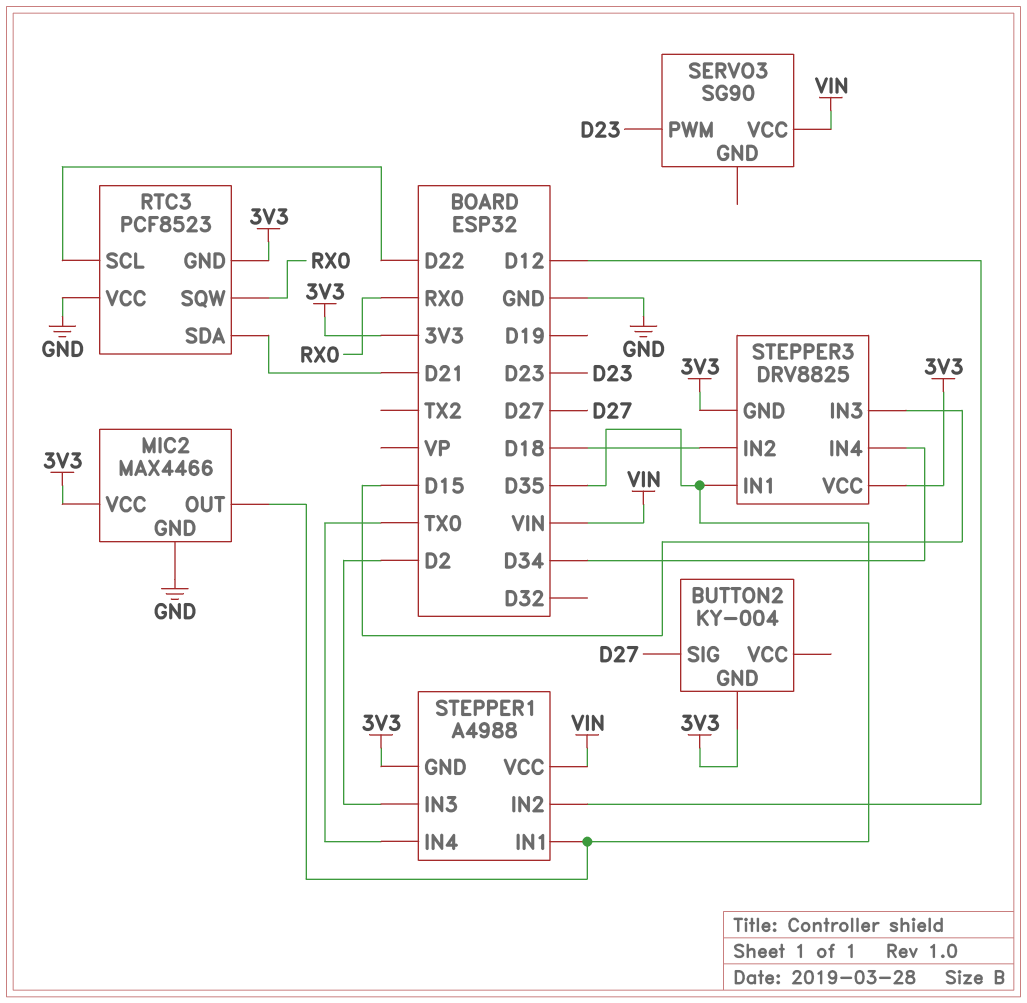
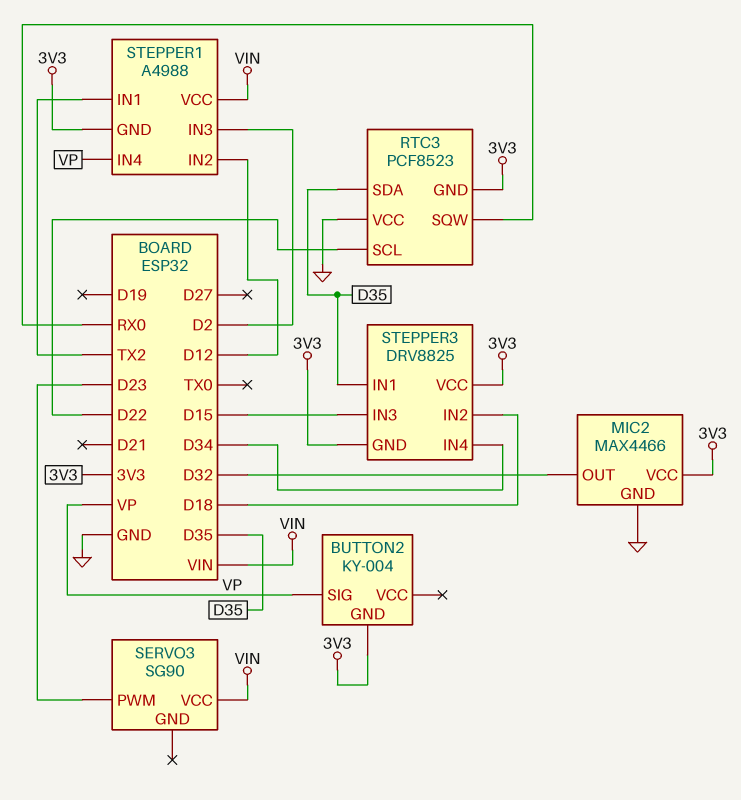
BUTTON2 pin SIG: D27 -> VP
MIC2 pin OUT: D35 -> D32
RTC3 pin SDA: D21 -> D35
STEPPER1 pin IN1: D35 -> TX2
STEPPER1 pin IN4: TX0 -> VP

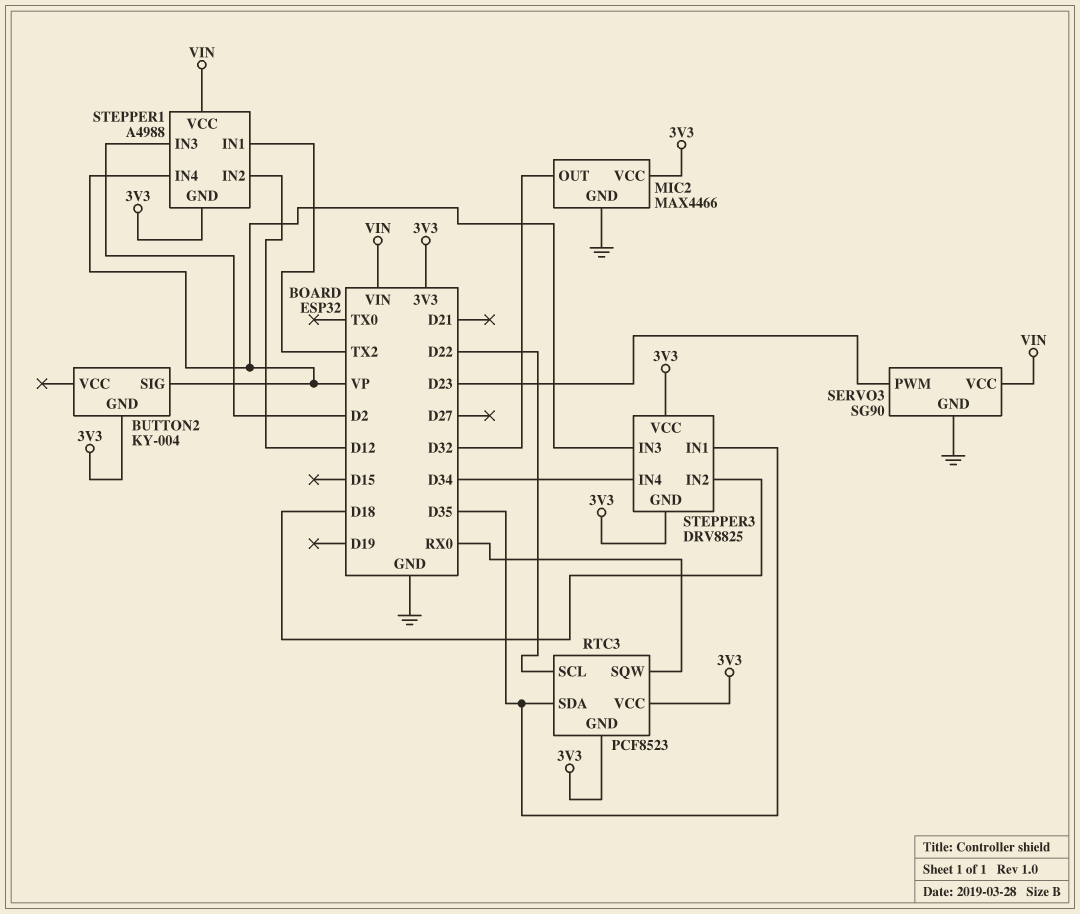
RTC3 pin VCC: GND -> 3V3
SERVO3 pin GND: none -> GND
STEPPER3 pin IN3: D15 -> VP

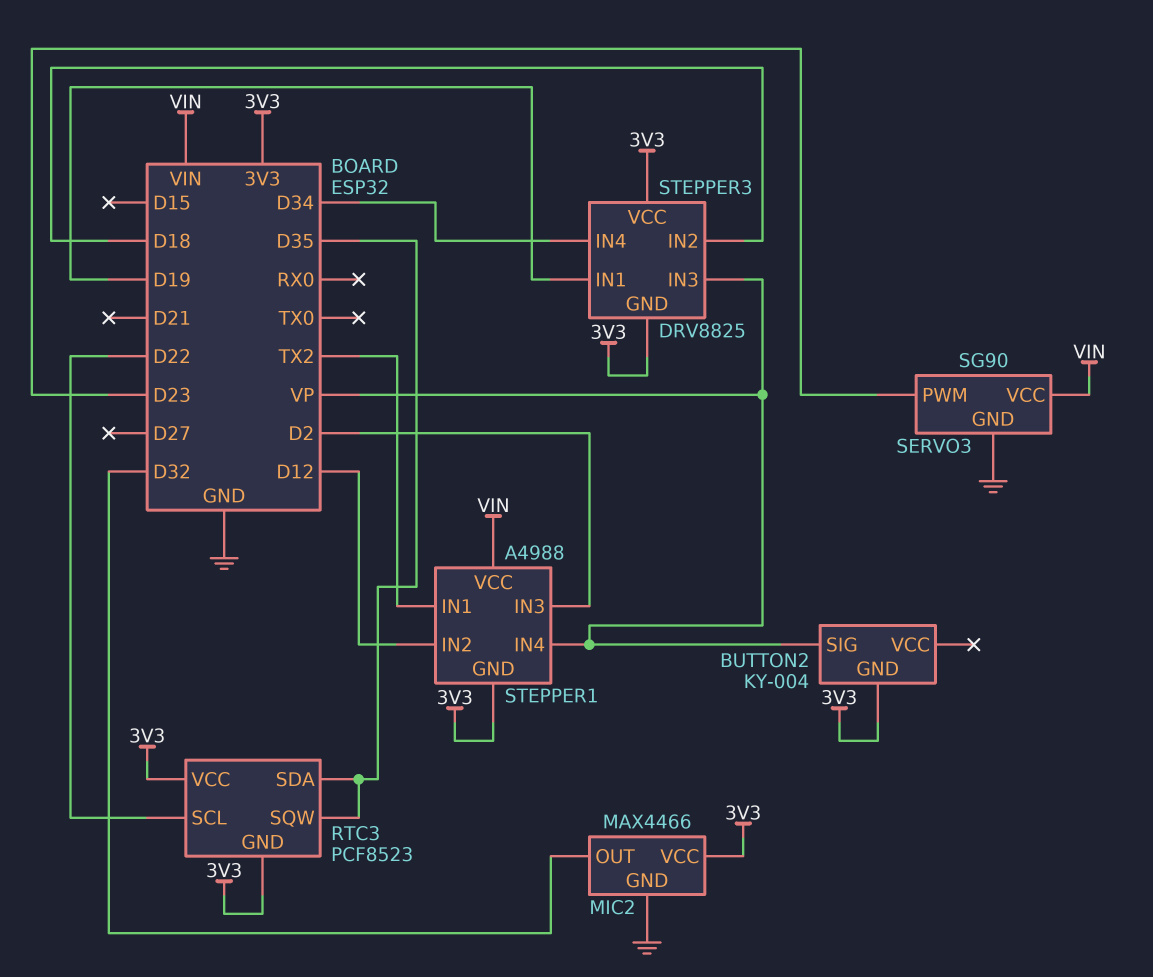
RTC3 pin SQW: RX0 -> D35
STEPPER3 pin IN1: D35 -> D19

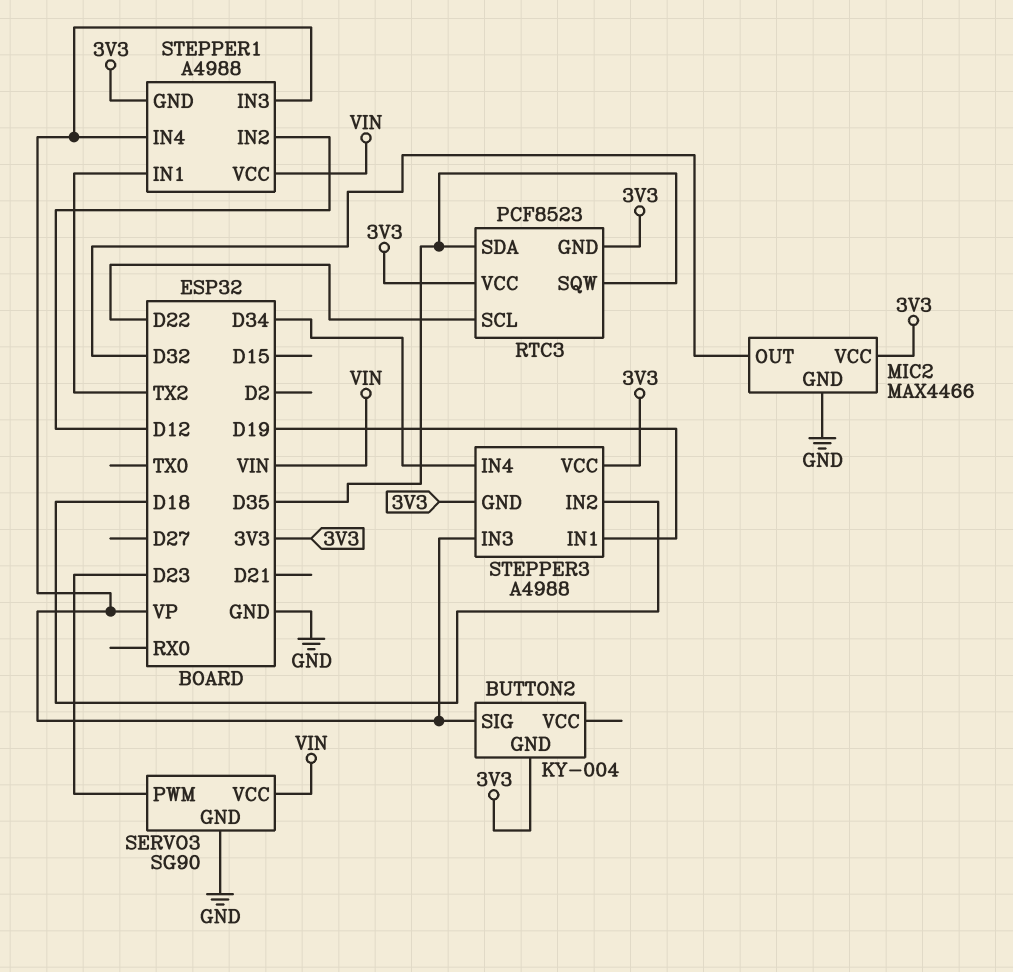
STEPPER1 pin IN3: D2 -> VP
STEPPER3: DRV8825 -> A4988

